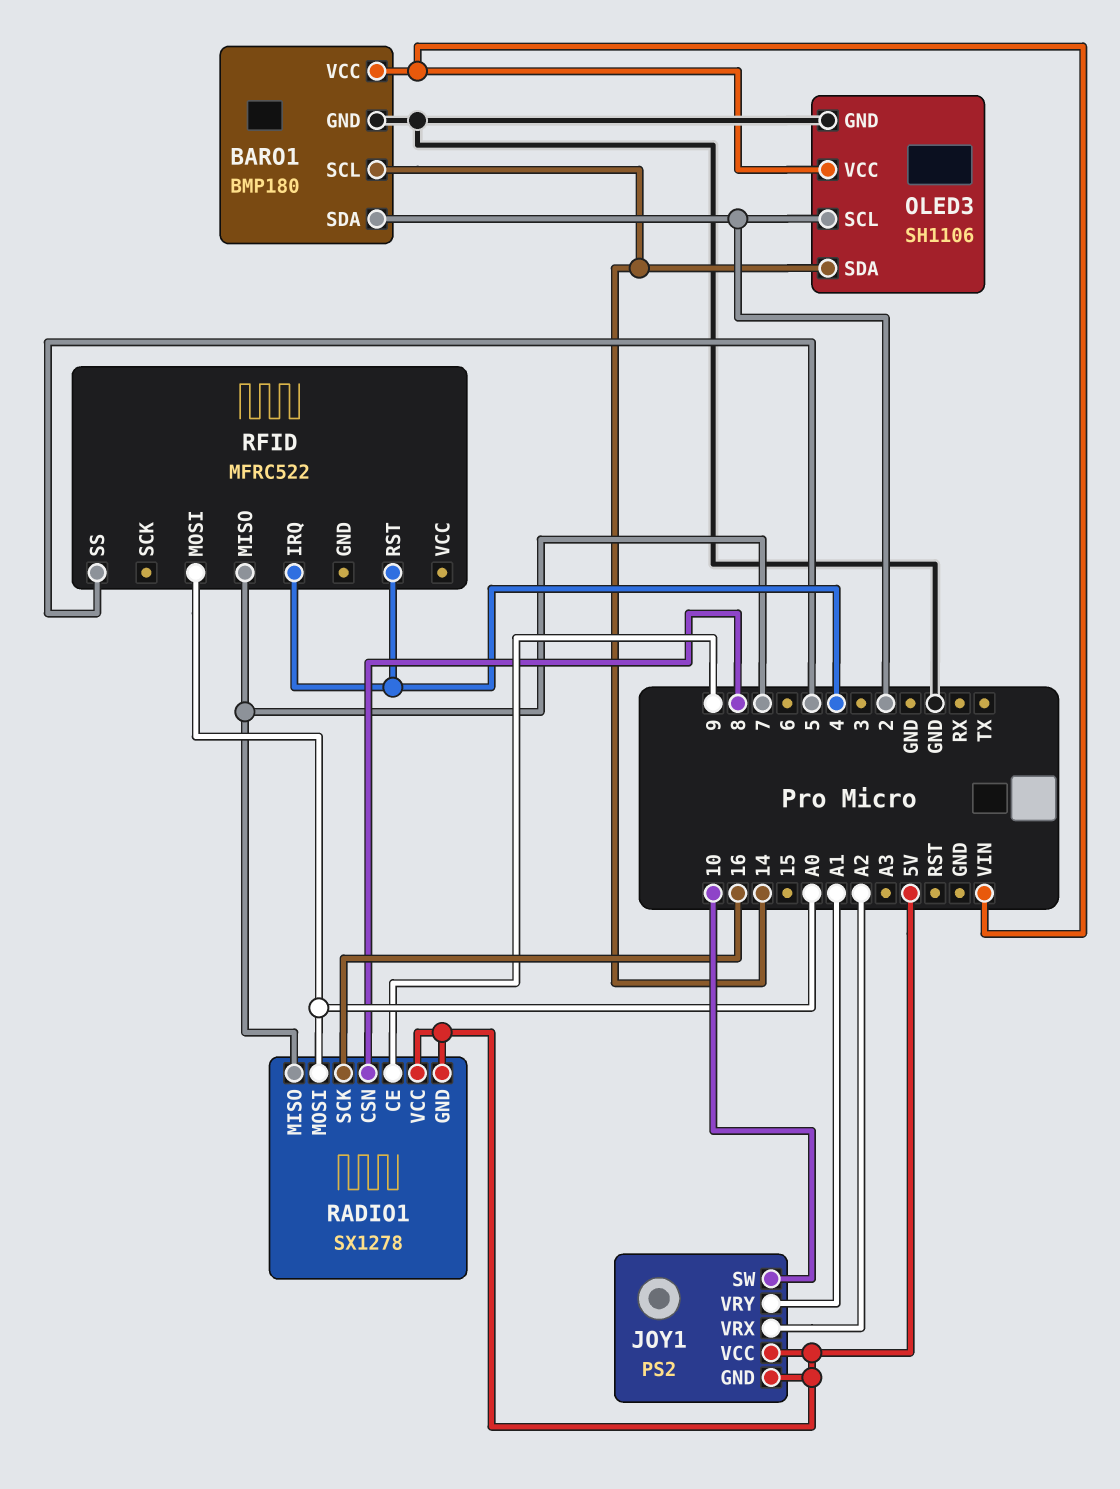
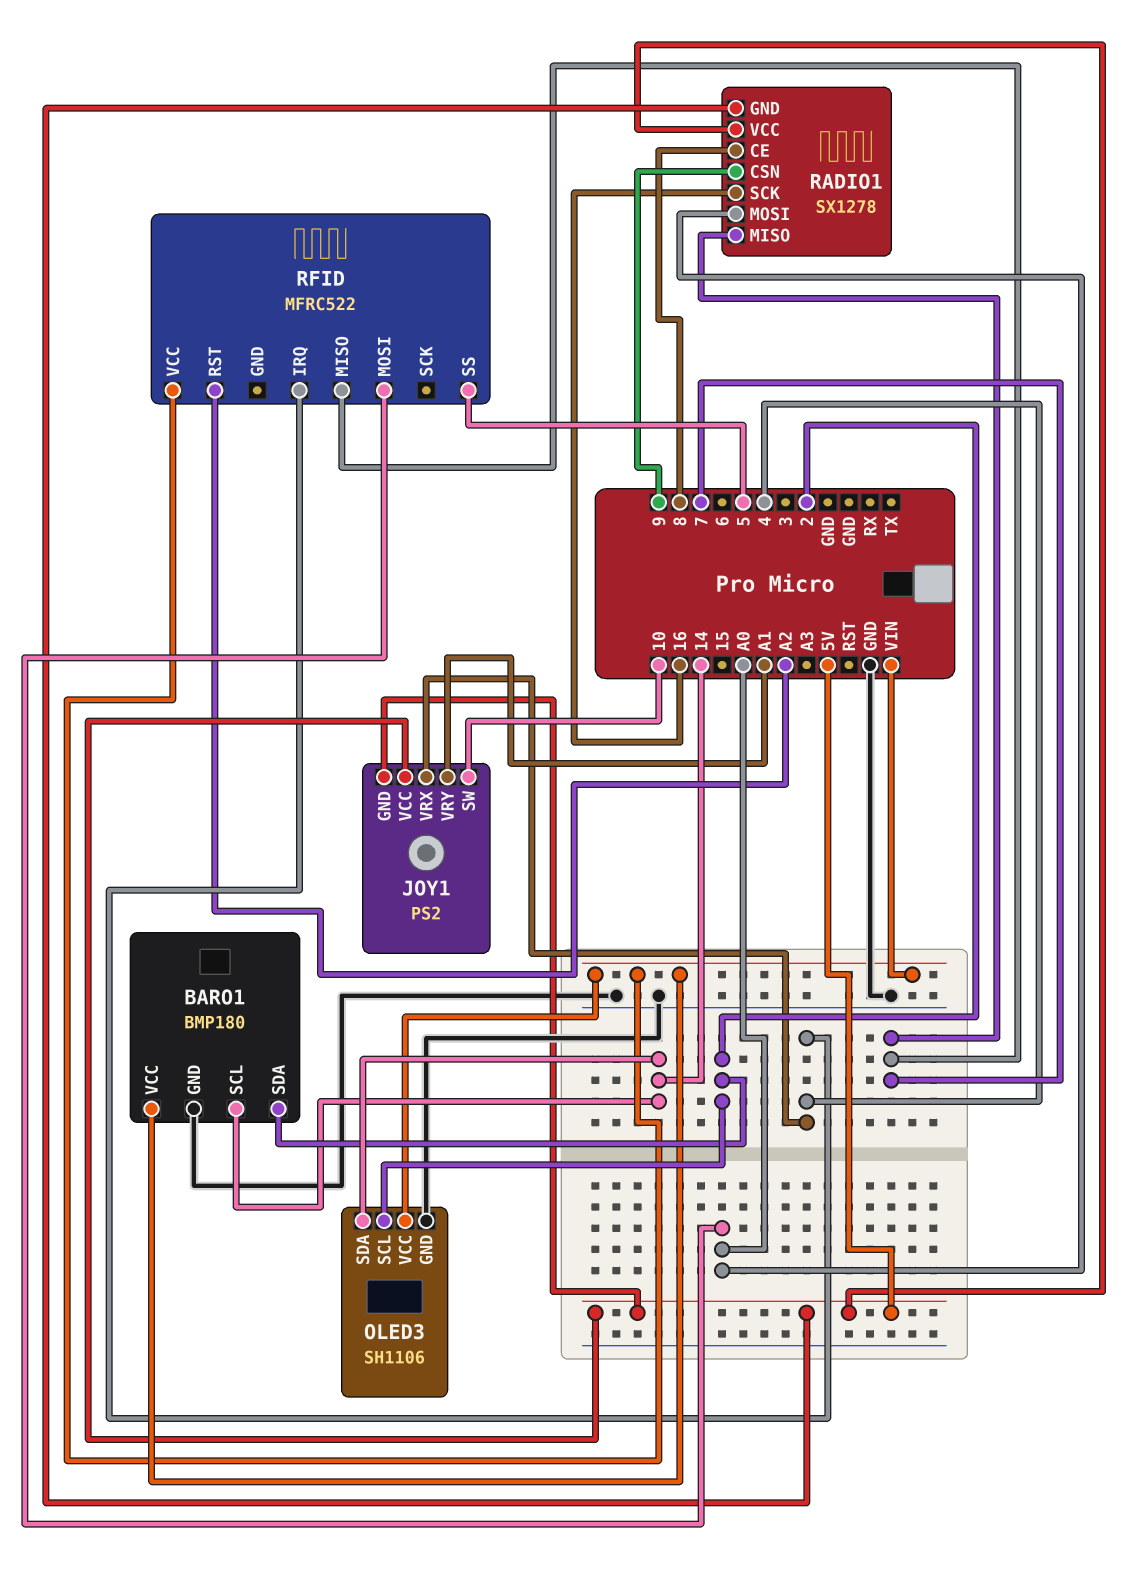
JOY1 pin VRX: A2 -> 4
RADIO1 pin CE: 9 -> 8
RADIO1 pin CSN: 8 -> 9
RFID pin RST: 4 -> A2
RFID pin VCC: none -> VIN

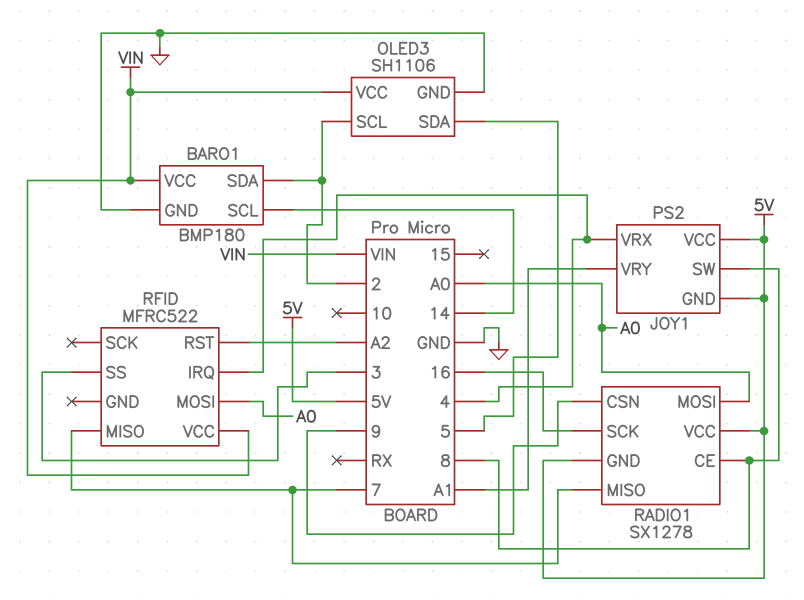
JOY1 pin SW: 10 -> 8
OLED3 pin SDA: 14 -> 5
RFID pin SS: 5 -> 3

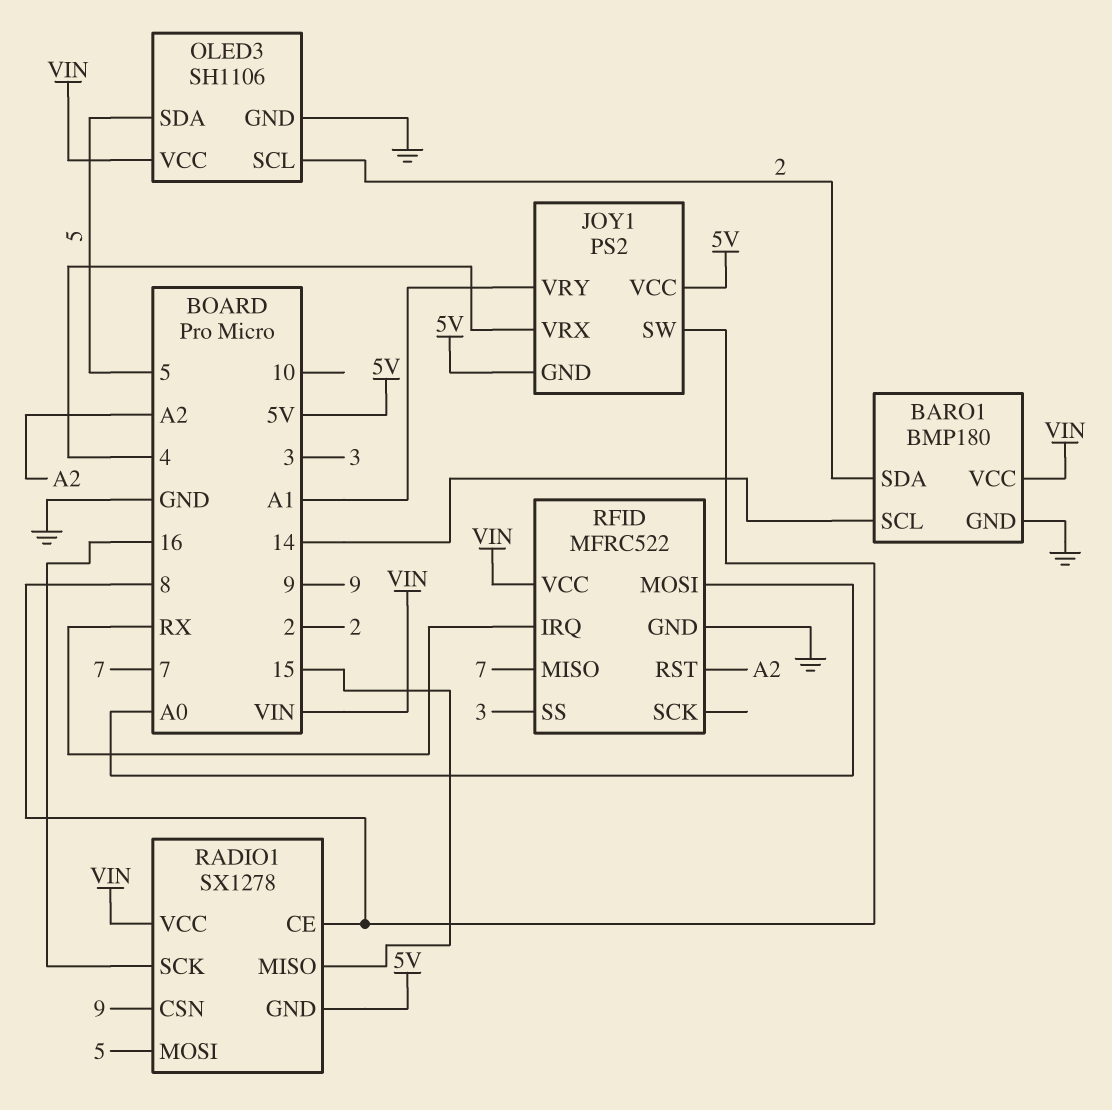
RADIO1 pin MISO: 7 -> 15
RADIO1 pin MOSI: A0 -> 5
RADIO1 pin VCC: 5V -> VIN
RFID pin GND: none -> GND
RFID pin IRQ: 4 -> RX

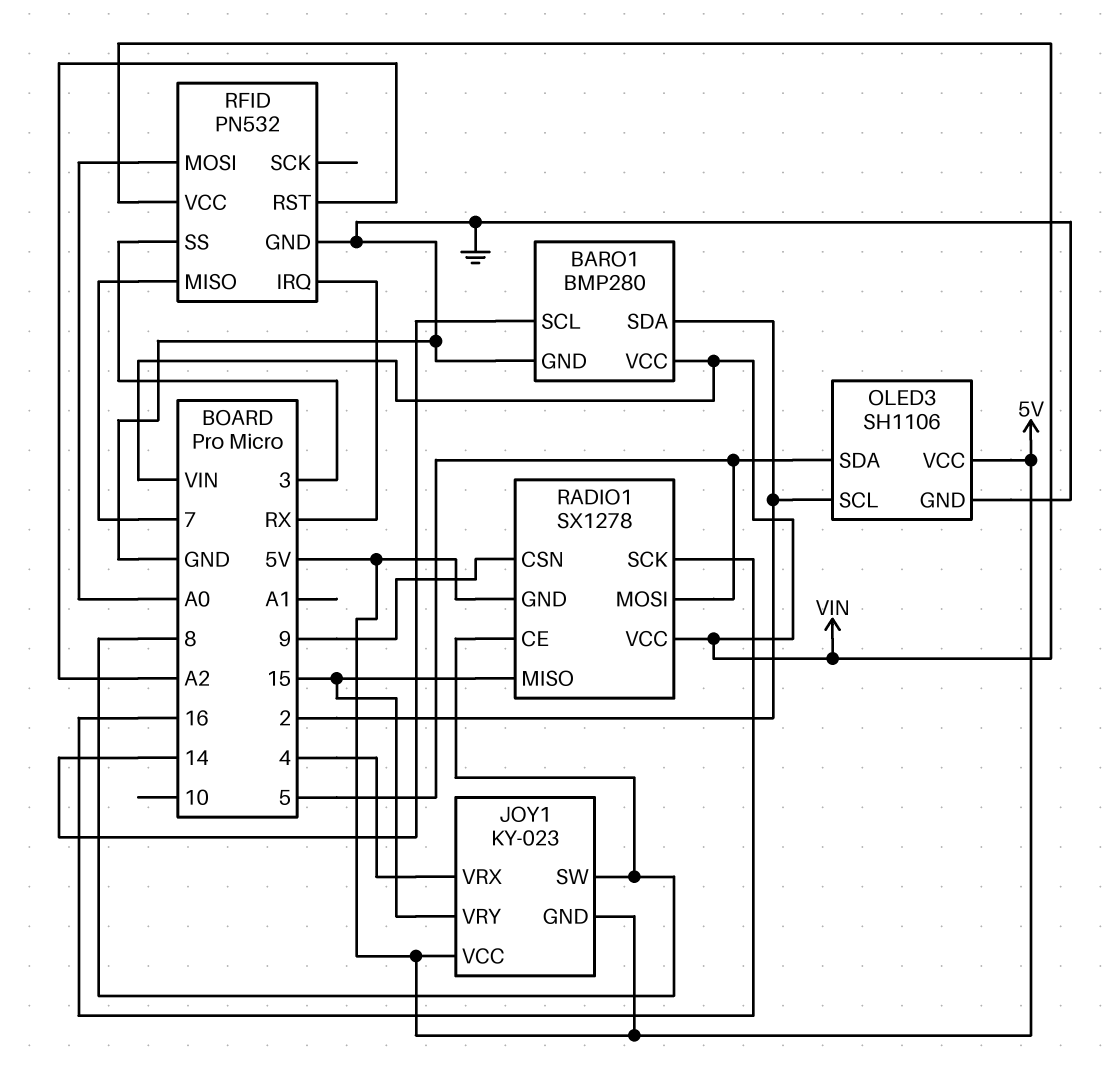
BARO1: BMP180 -> BMP280
JOY1: PS2 -> KY-023
JOY1 pin VRY: A1 -> 15
OLED3 pin VCC: VIN -> 5V
RFID: MFRC522 -> PN532

